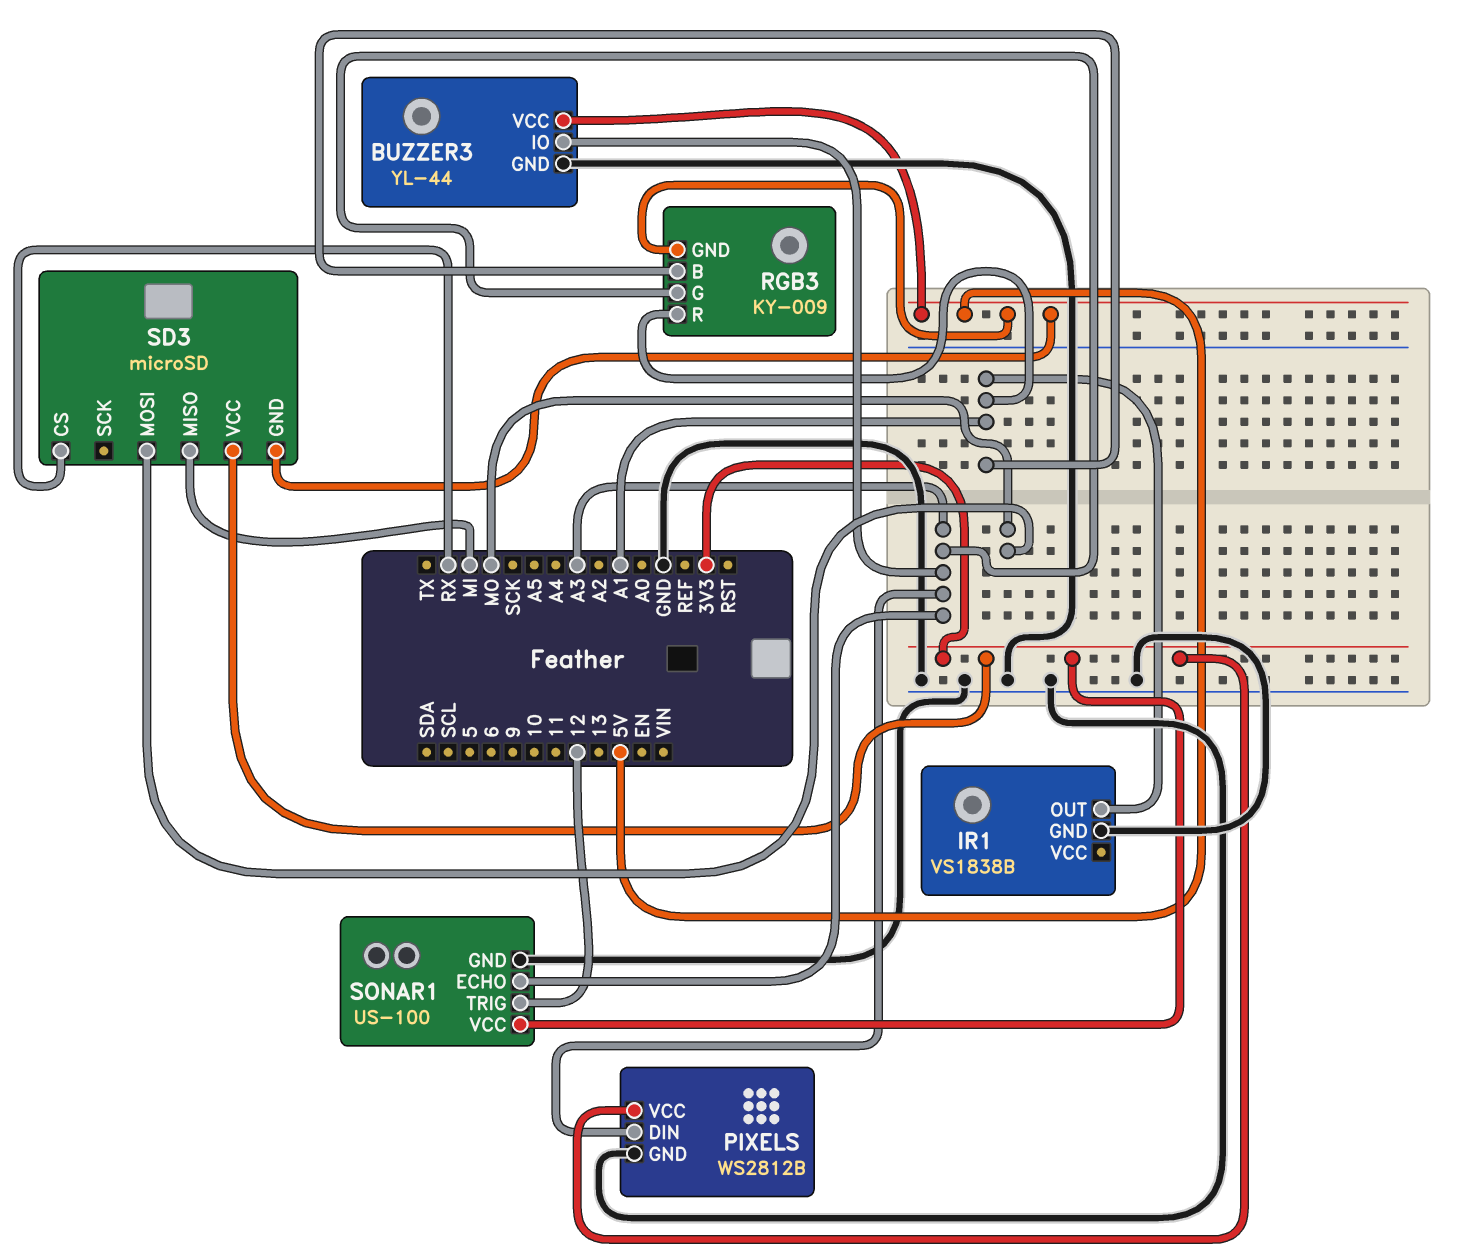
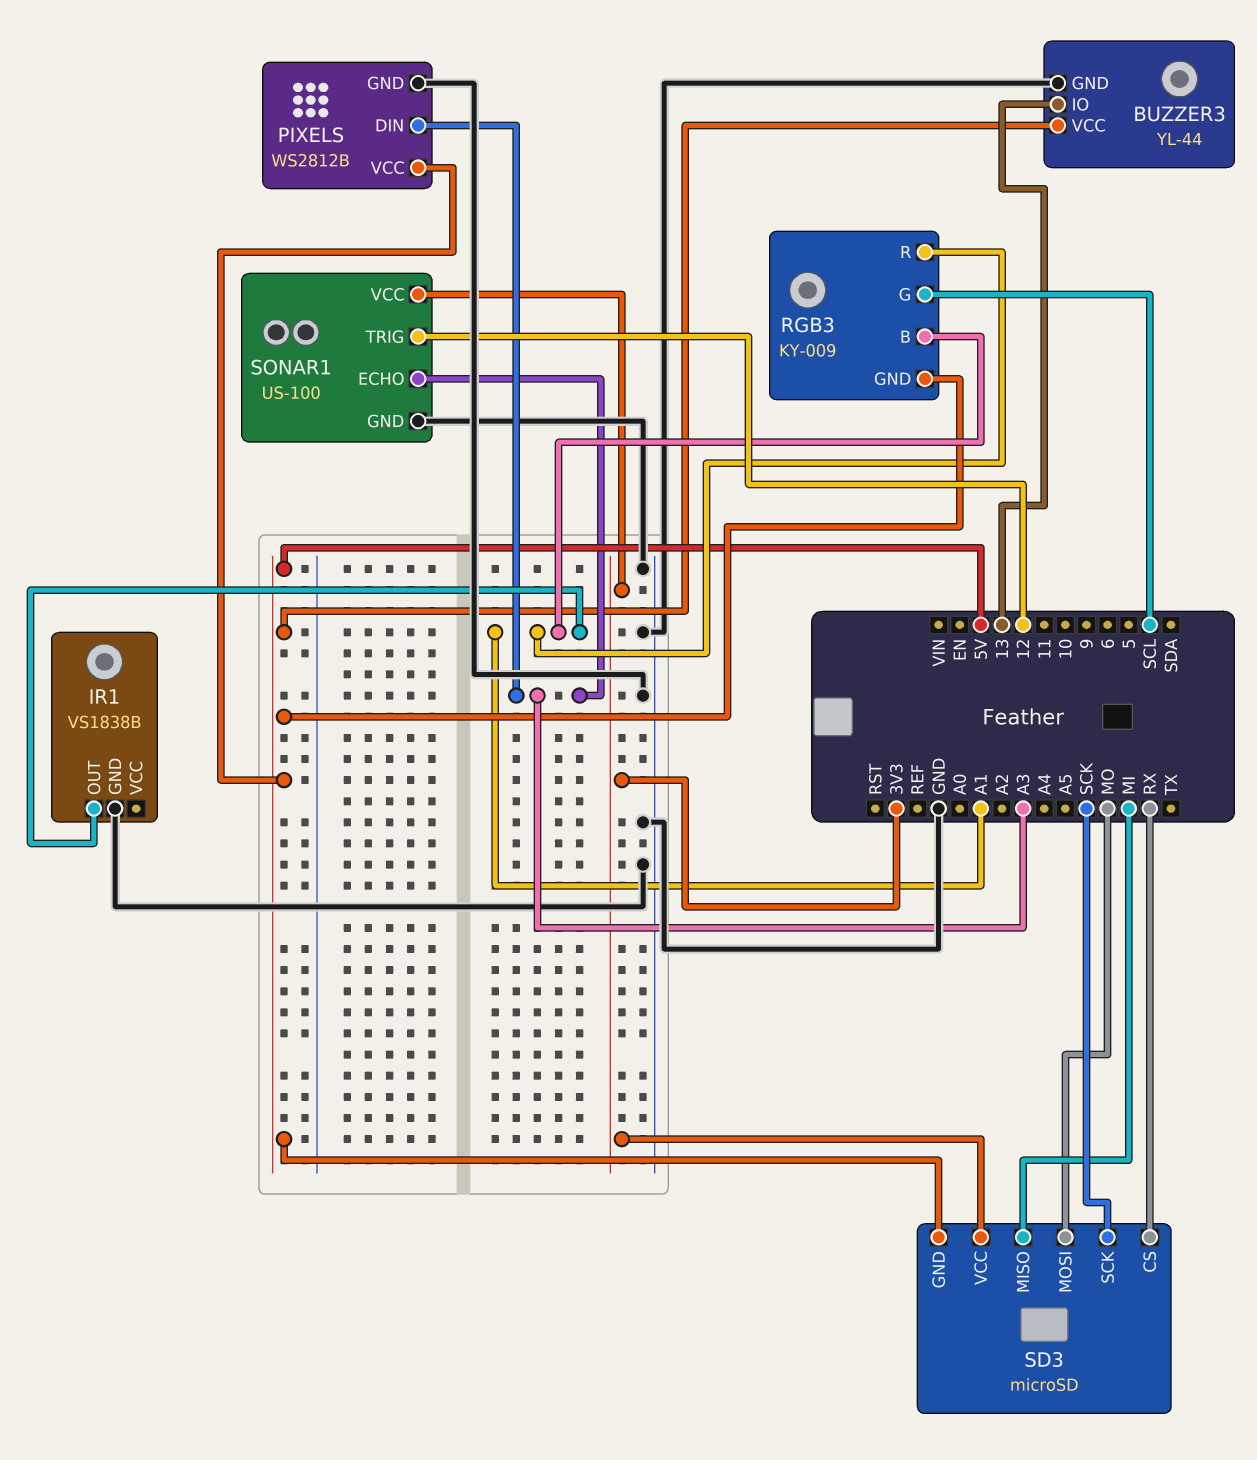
BUZZER3 pin IO: A3 -> 13
PIXELS pin VCC: 3V3 -> 5V
RGB3 pin G: A3 -> SCL
SD3 pin SCK: none -> SCK

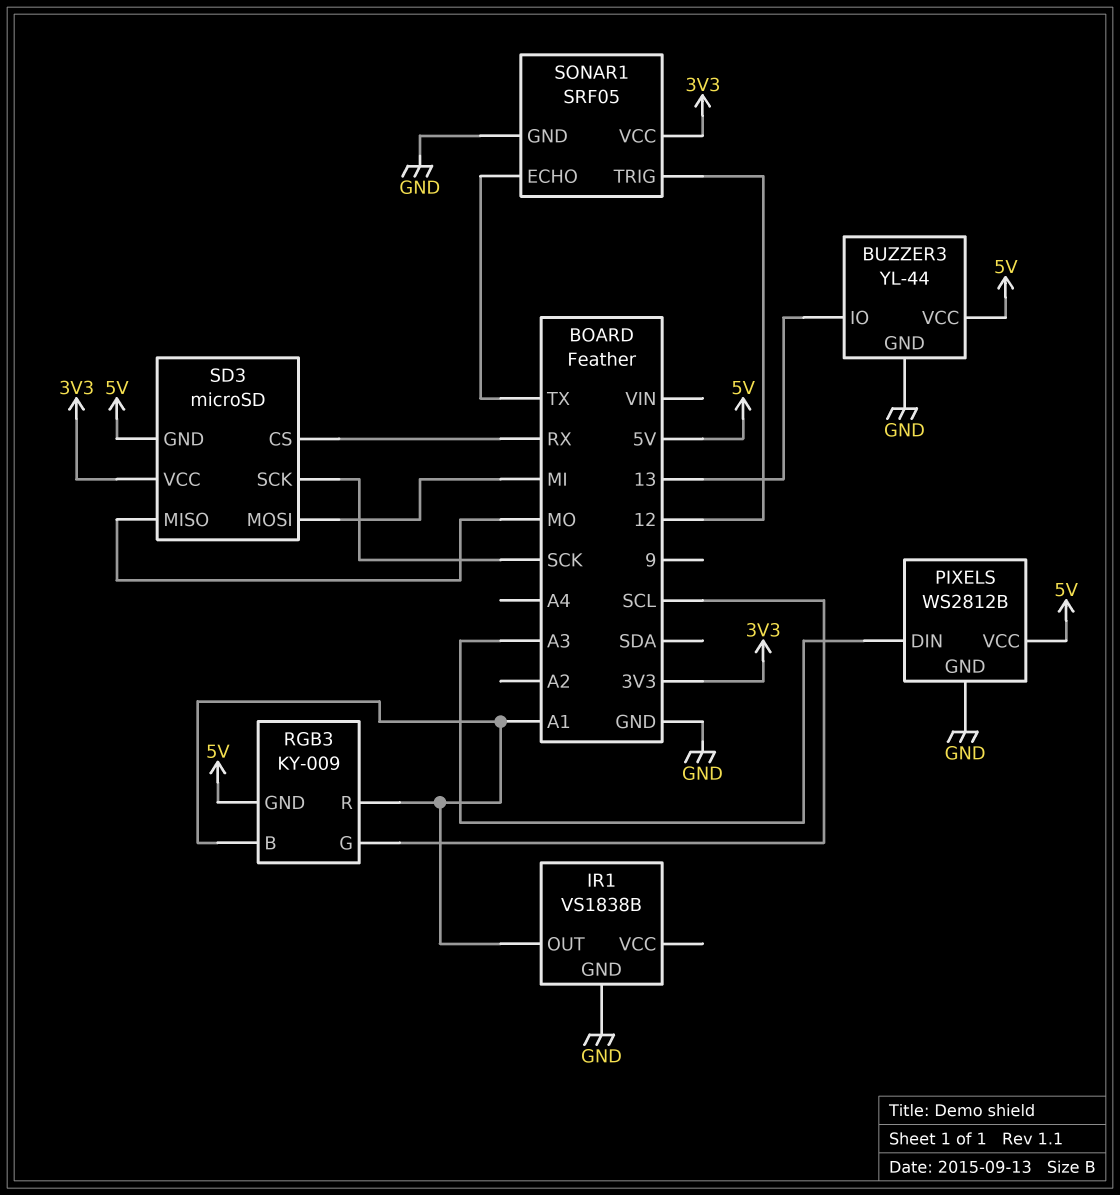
SD3 pin MISO: MI -> MO
SD3 pin MOSI: MO -> MI
SONAR1: US-100 -> SRF05
SONAR1 pin ECHO: A3 -> TX

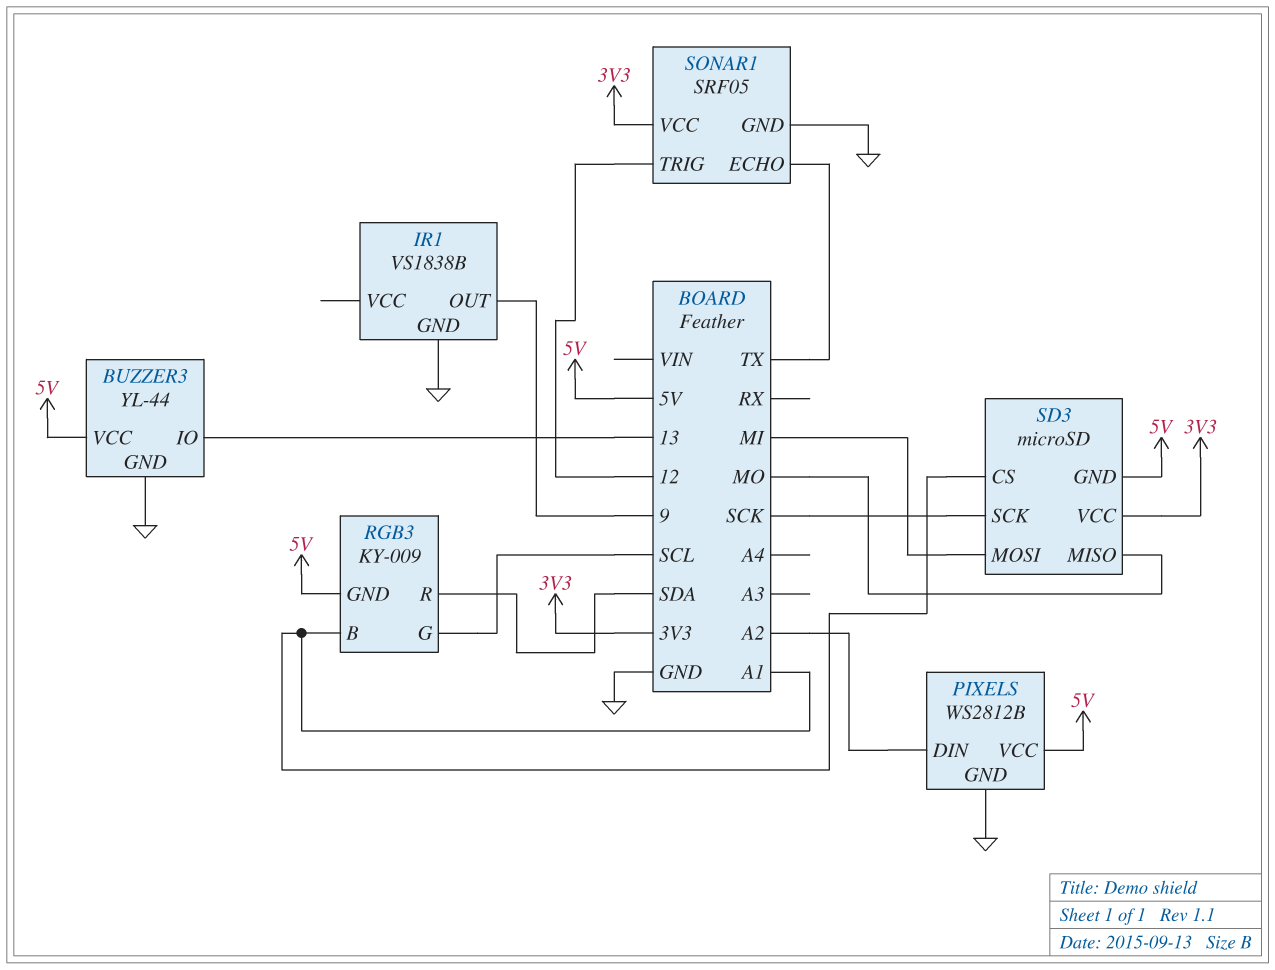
IR1 pin OUT: A1 -> 9
PIXELS pin DIN: A3 -> A2
RGB3 pin R: A1 -> SDA
SD3 pin CS: RX -> A1

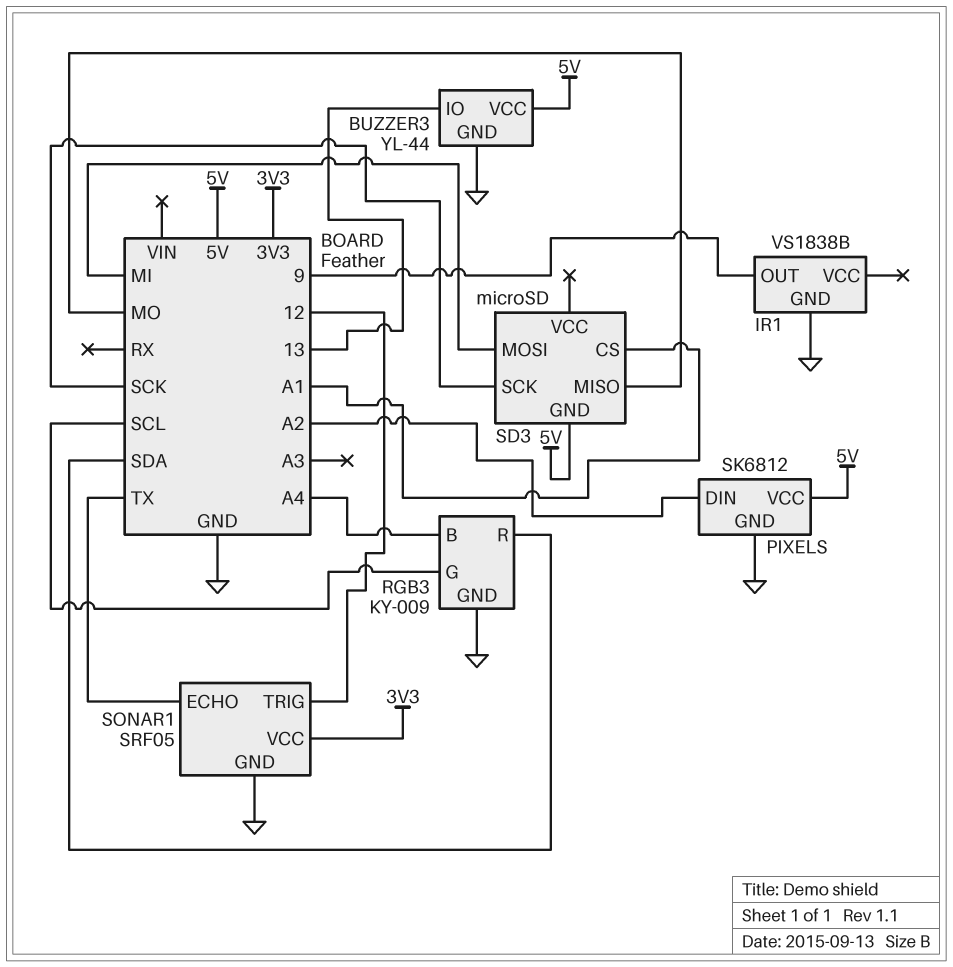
PIXELS: WS2812B -> SK6812
RGB3 pin B: A1 -> A4
RGB3 pin GND: 5V -> GND
SD3 pin VCC: 3V3 -> none

